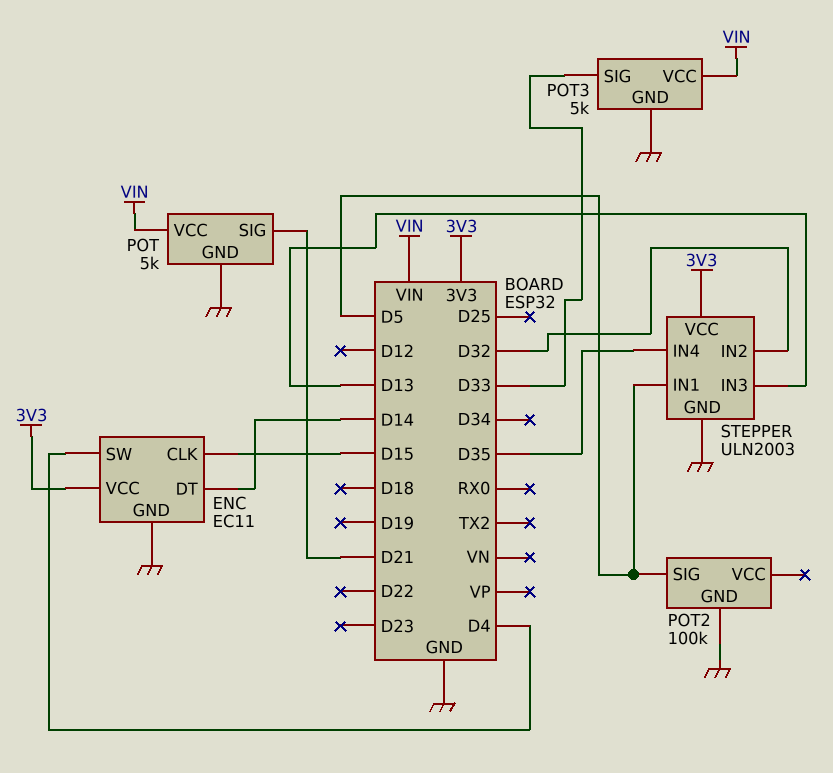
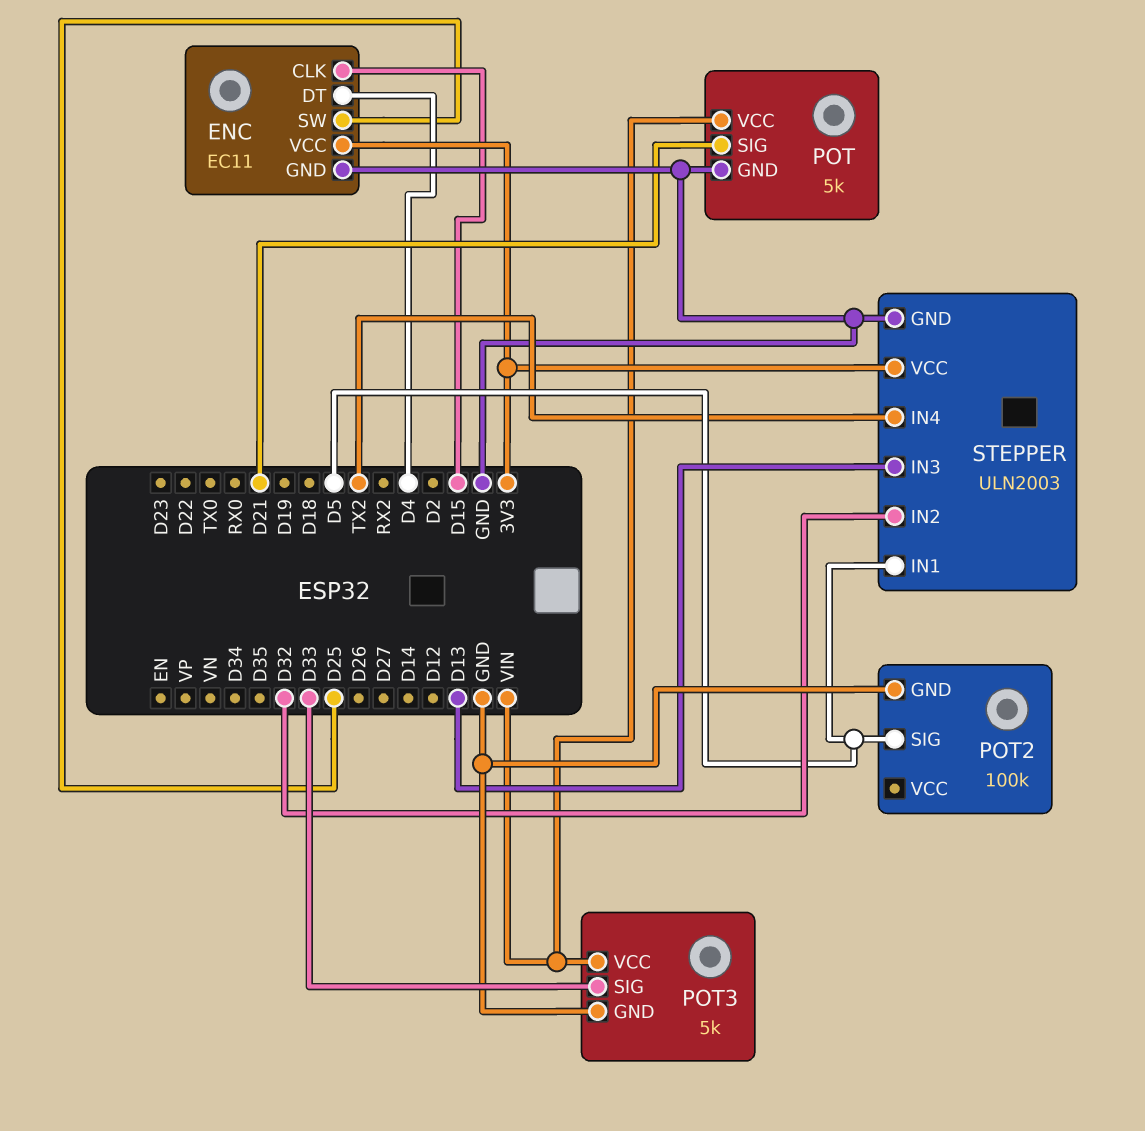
ENC pin DT: D14 -> D4
ENC pin SW: D4 -> D25
STEPPER pin IN4: D35 -> TX2

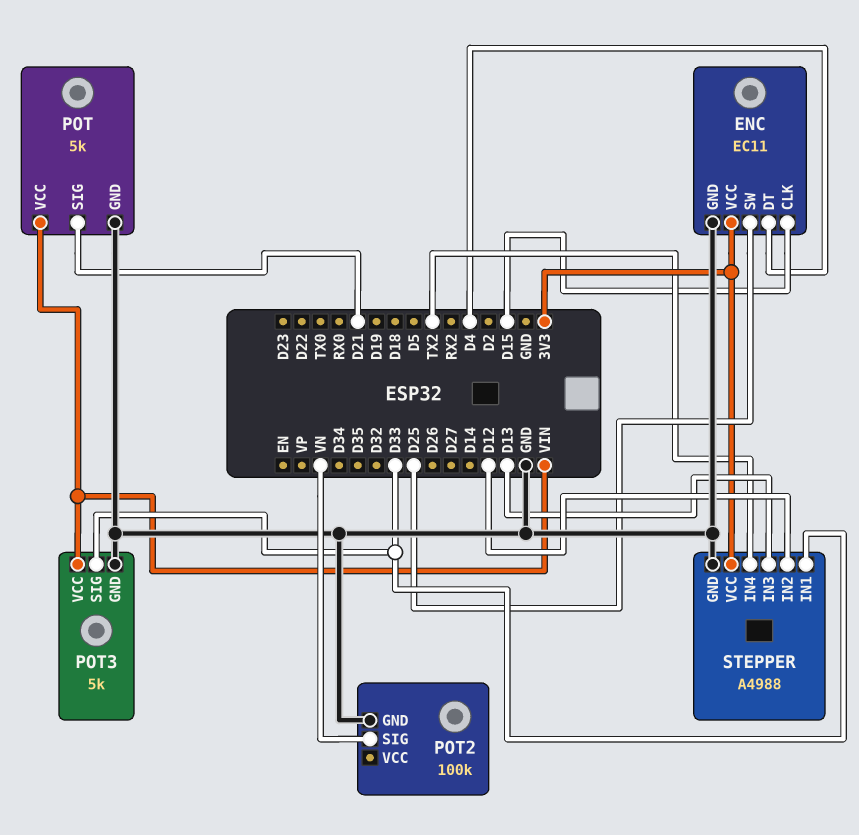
POT2 pin SIG: D5 -> VN
STEPPER: ULN2003 -> A4988
STEPPER pin IN1: D5 -> D33
STEPPER pin IN2: D32 -> D12

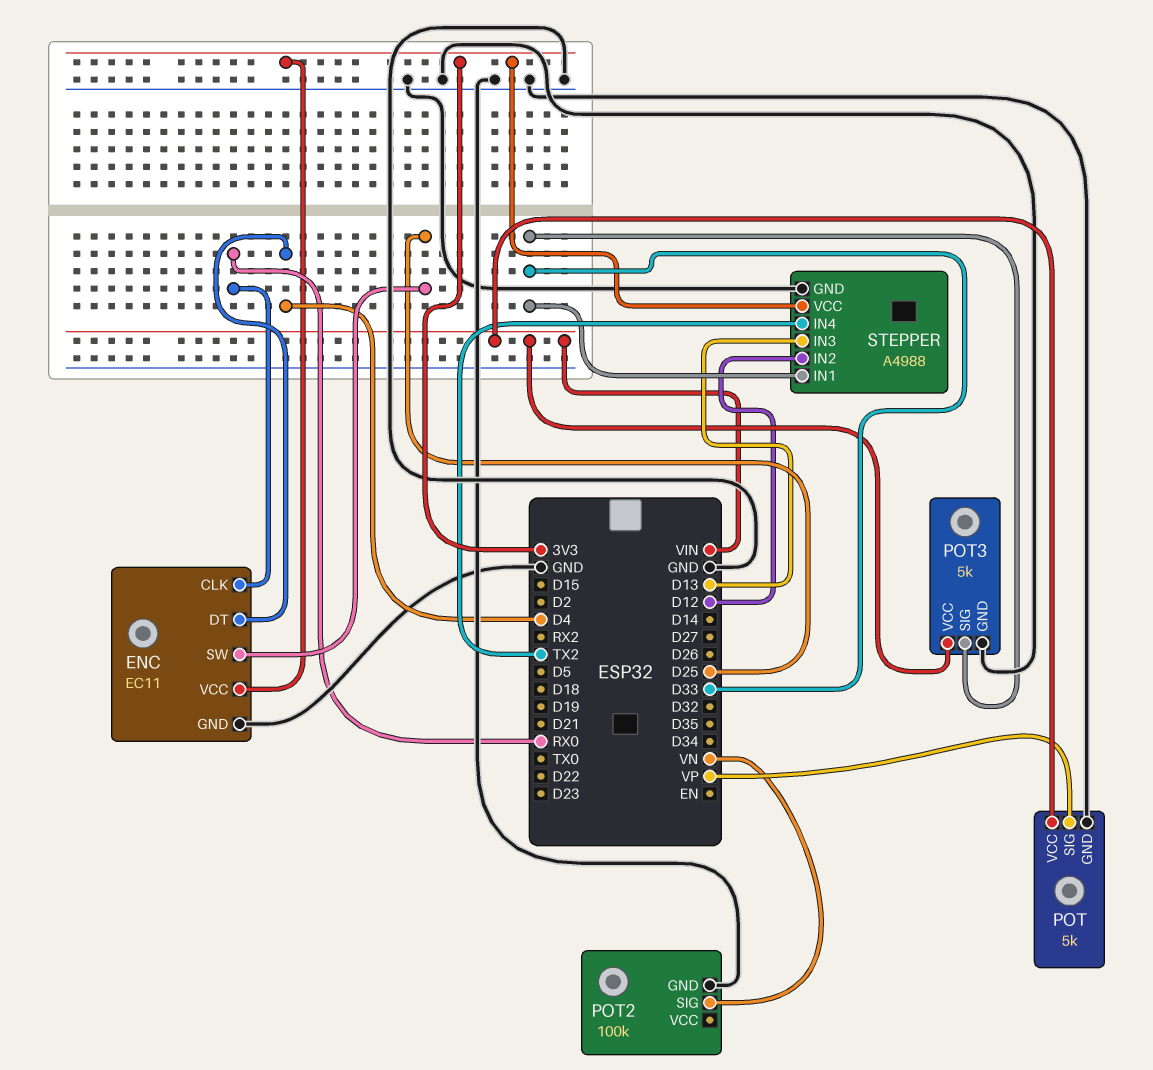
ENC pin CLK: D15 -> RX0
POT pin SIG: D21 -> VP

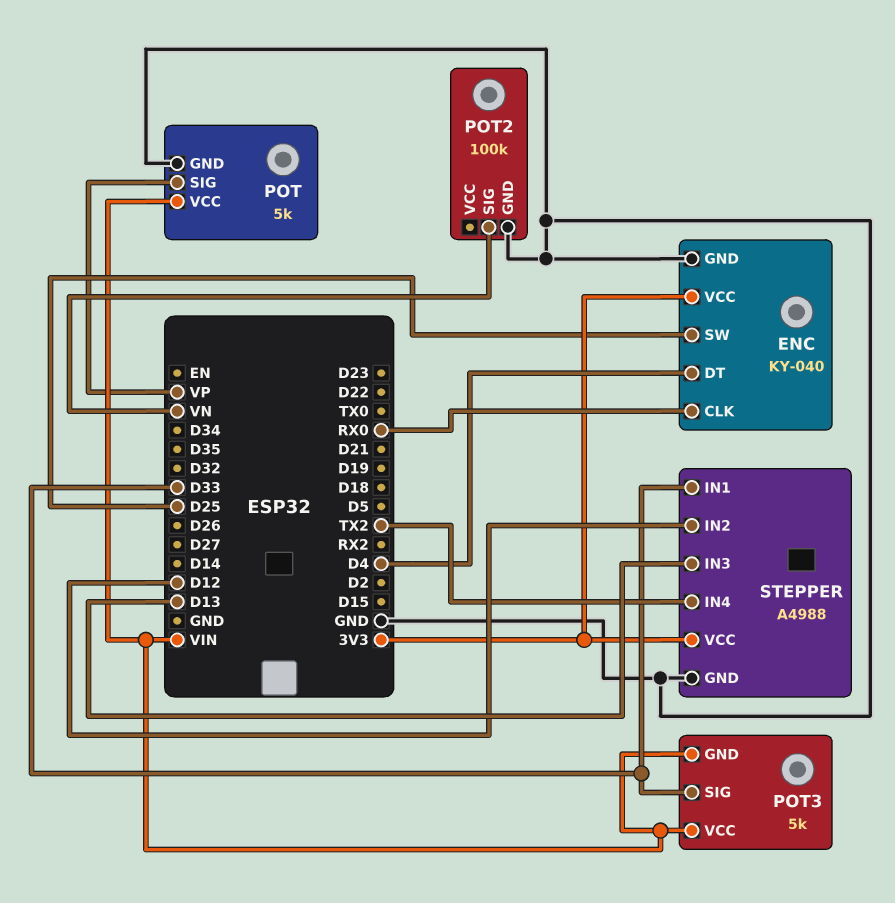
ENC: EC11 -> KY-040
POT3 pin GND: GND -> VIN

